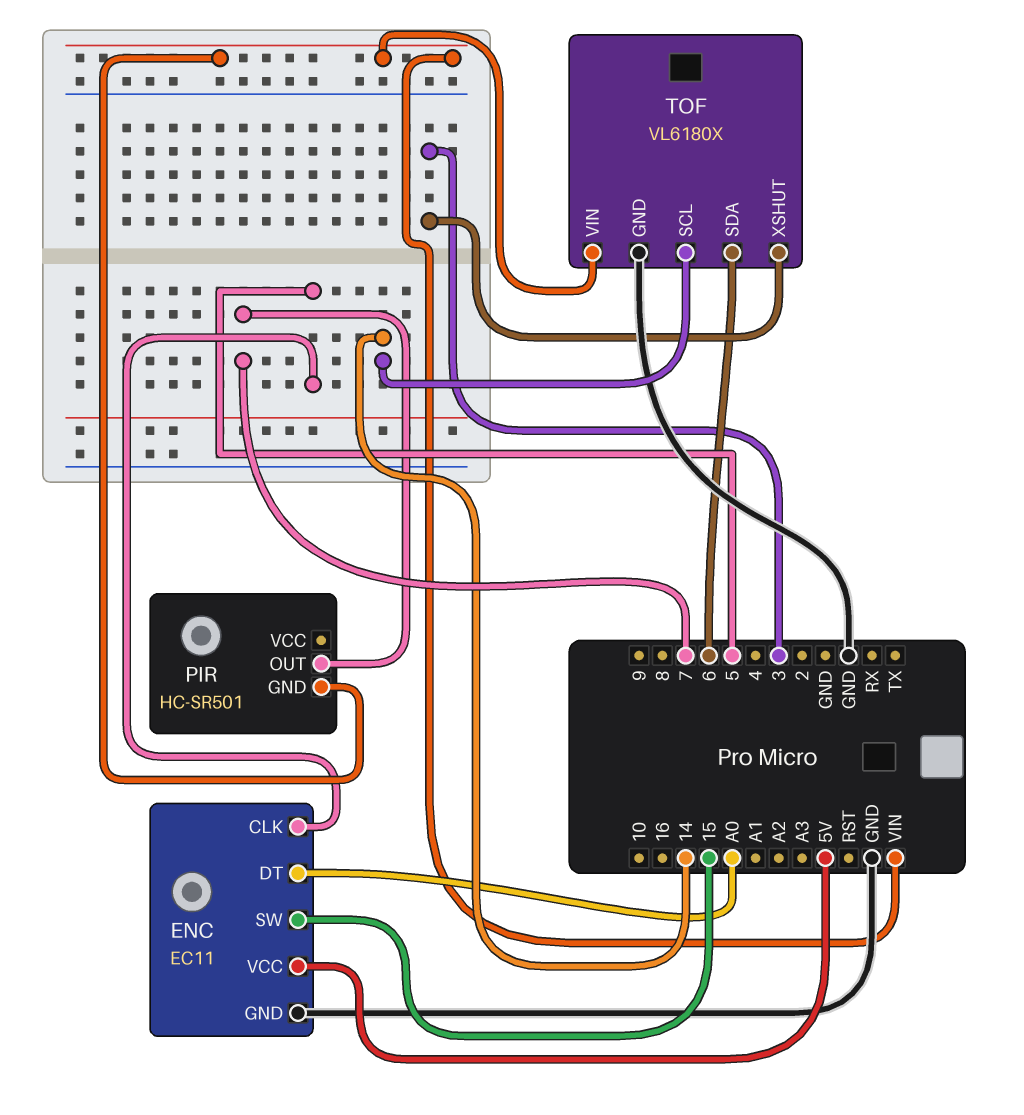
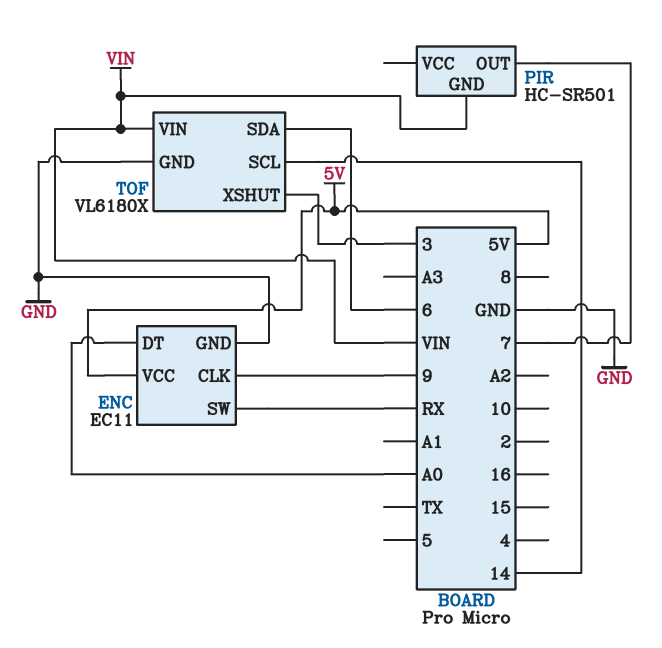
ENC pin CLK: 5 -> 9
ENC pin SW: 15 -> RX

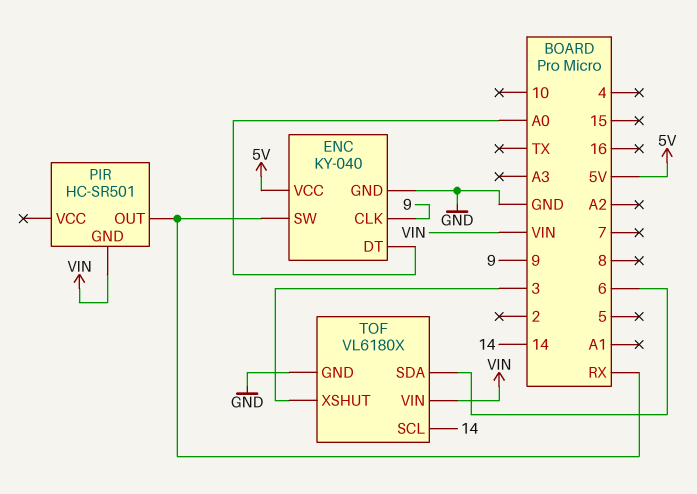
ENC: EC11 -> KY-040
PIR pin OUT: 7 -> RX

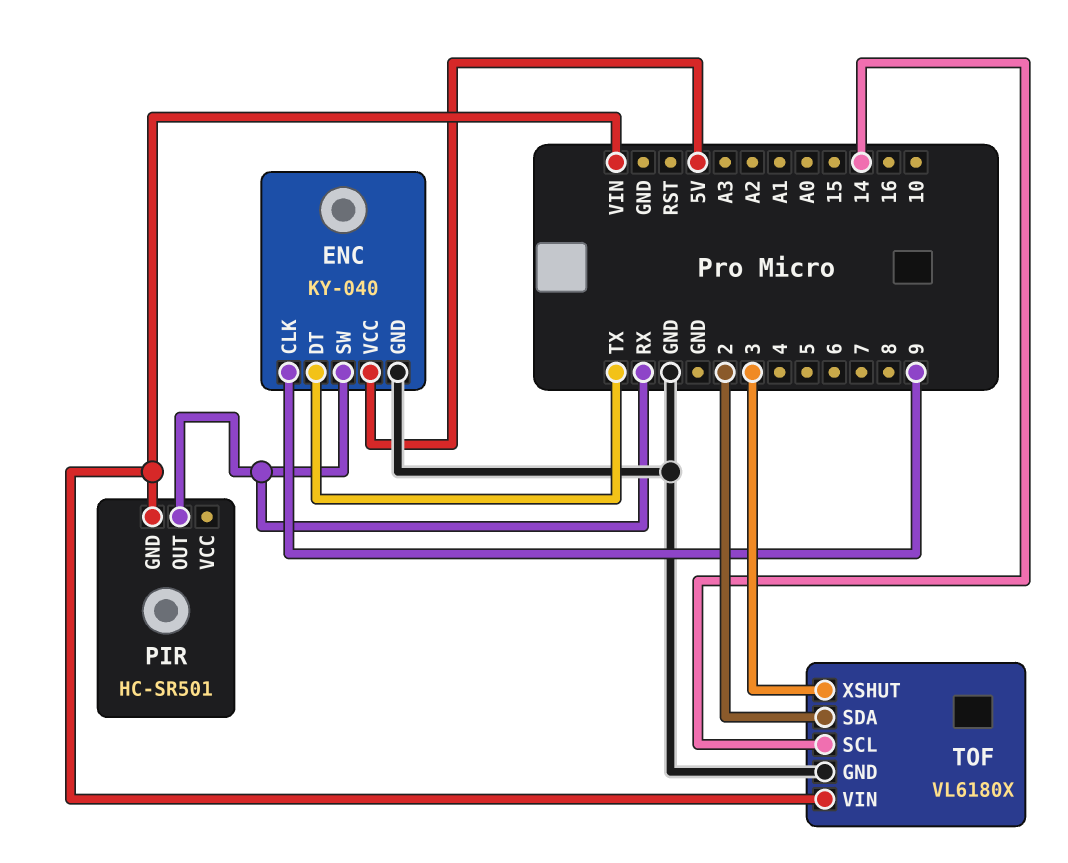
ENC pin DT: A0 -> TX
TOF pin SDA: 6 -> 2

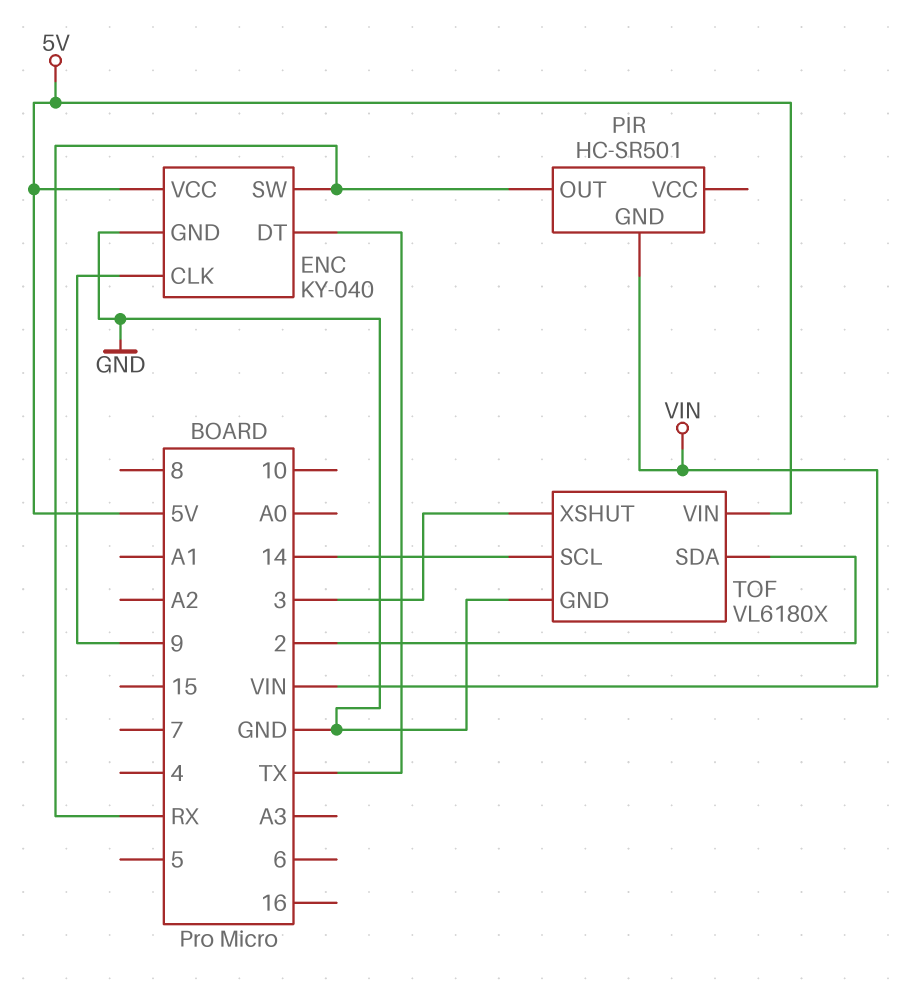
TOF pin VIN: VIN -> 5V

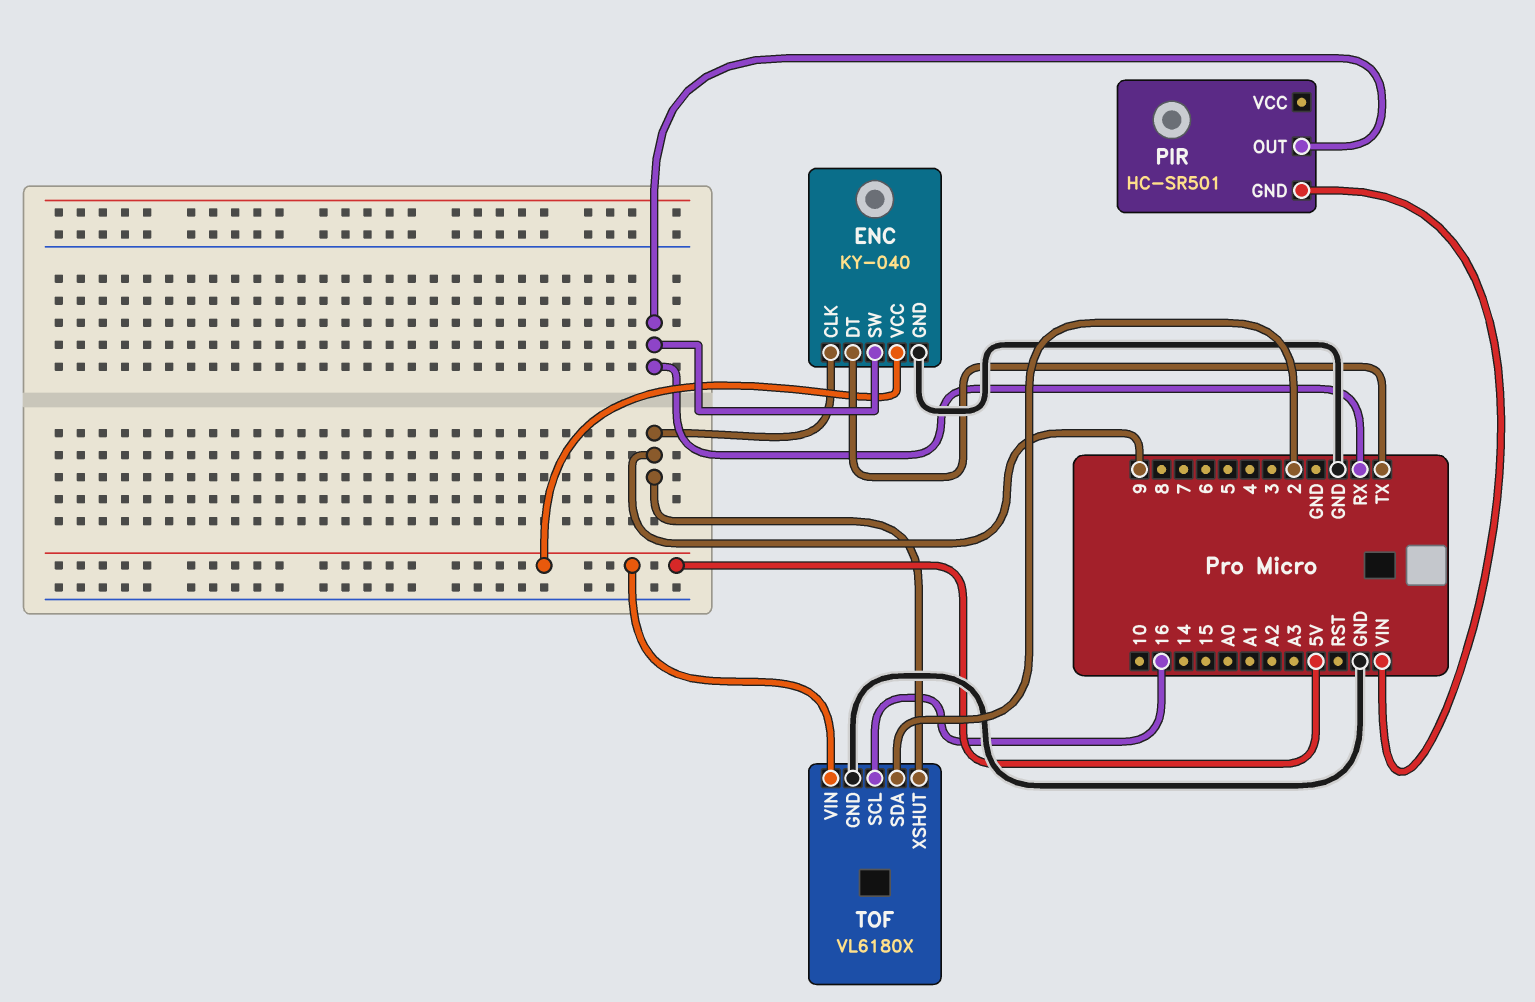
TOF pin SCL: 14 -> 16
TOF pin XSHUT: 3 -> 9

